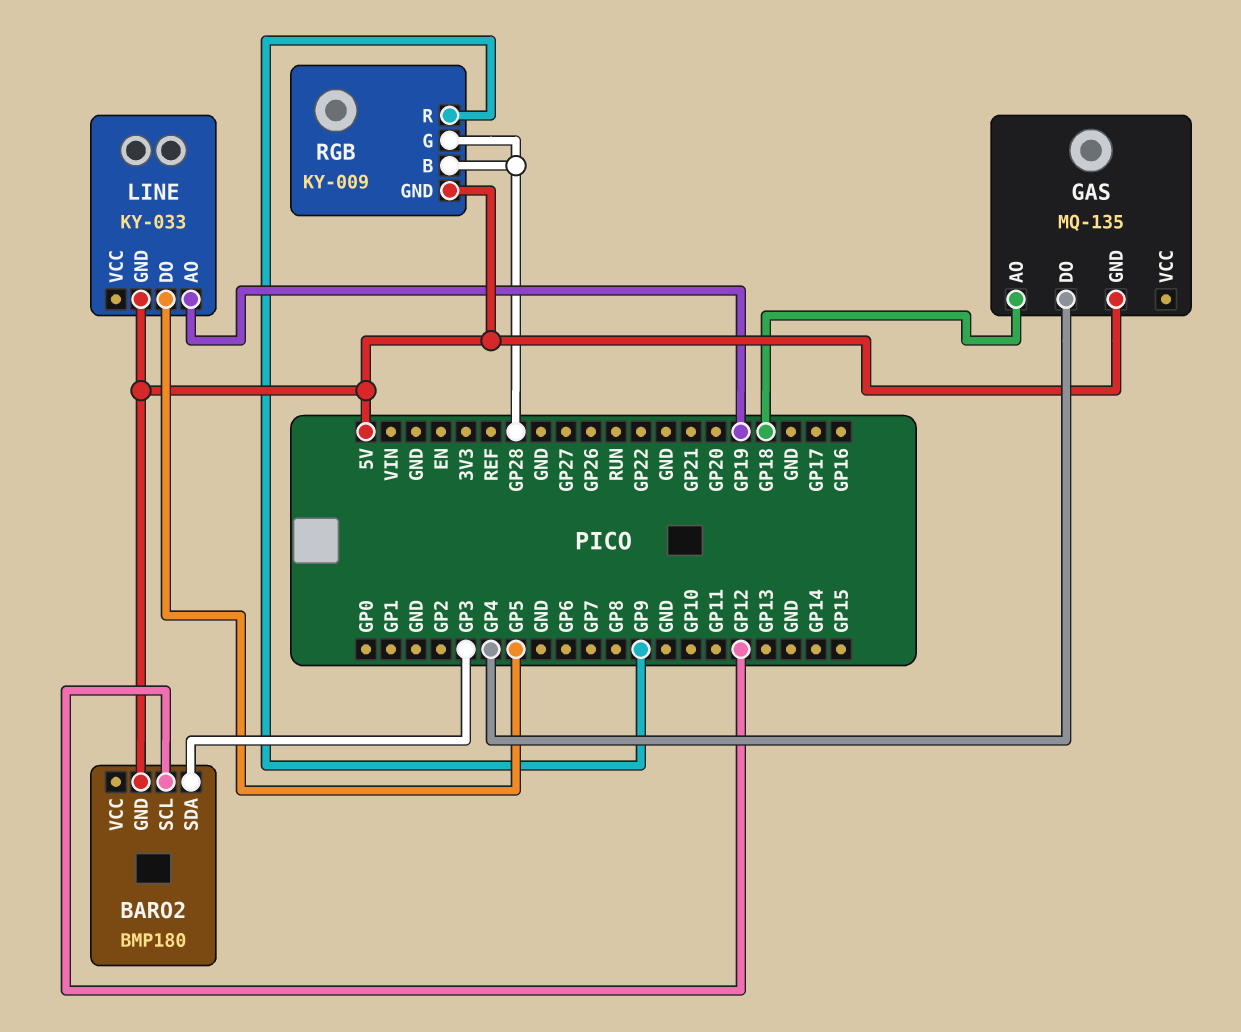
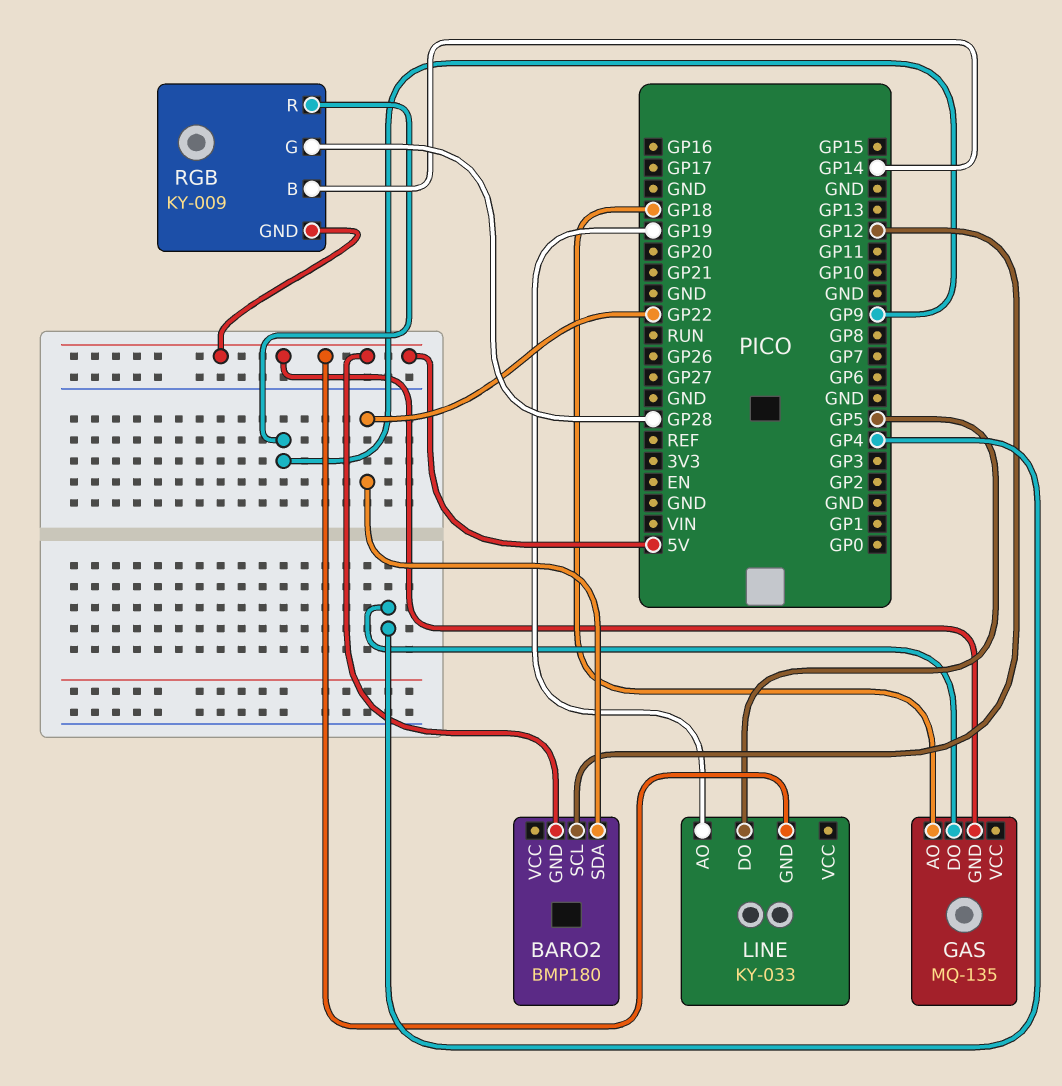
BARO2 pin SDA: GP3 -> GP22
RGB pin B: GP28 -> GP14

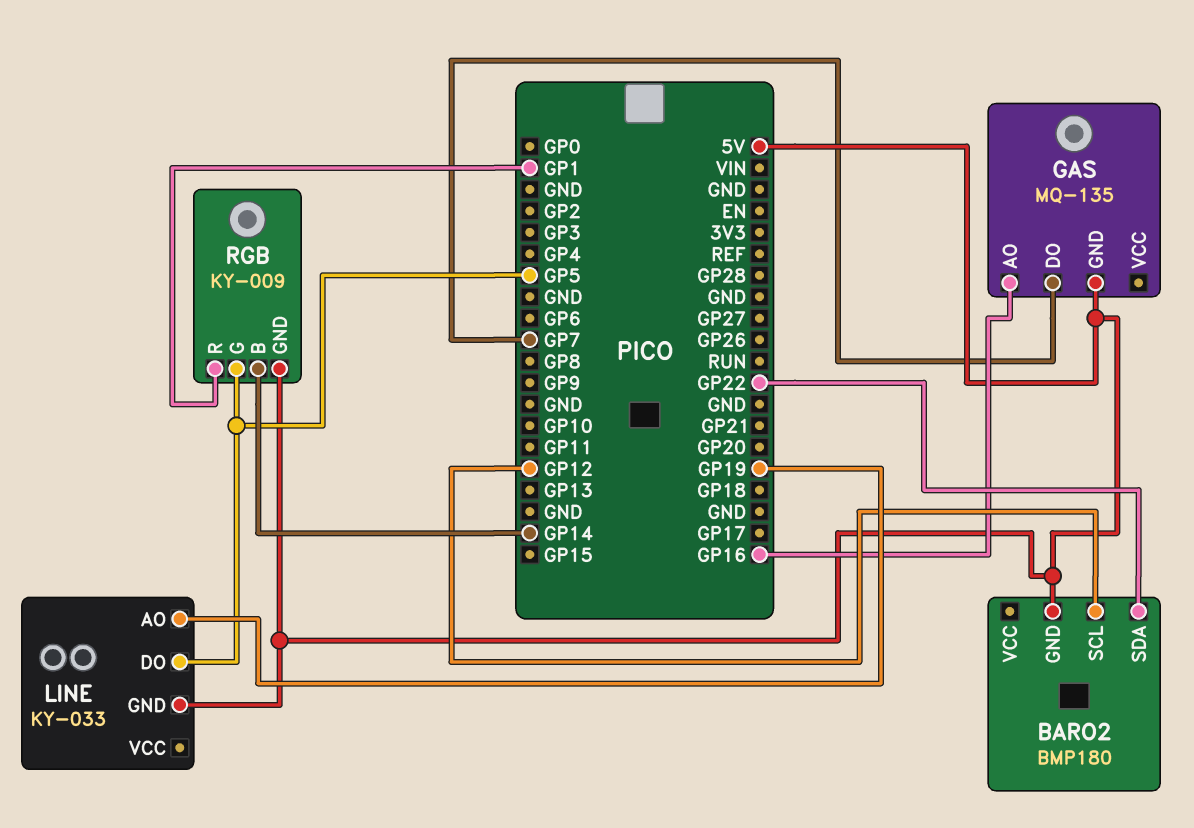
GAS pin AO: GP18 -> GP16
GAS pin DO: GP4 -> GP7
RGB pin G: GP28 -> GP5
RGB pin R: GP9 -> GP1

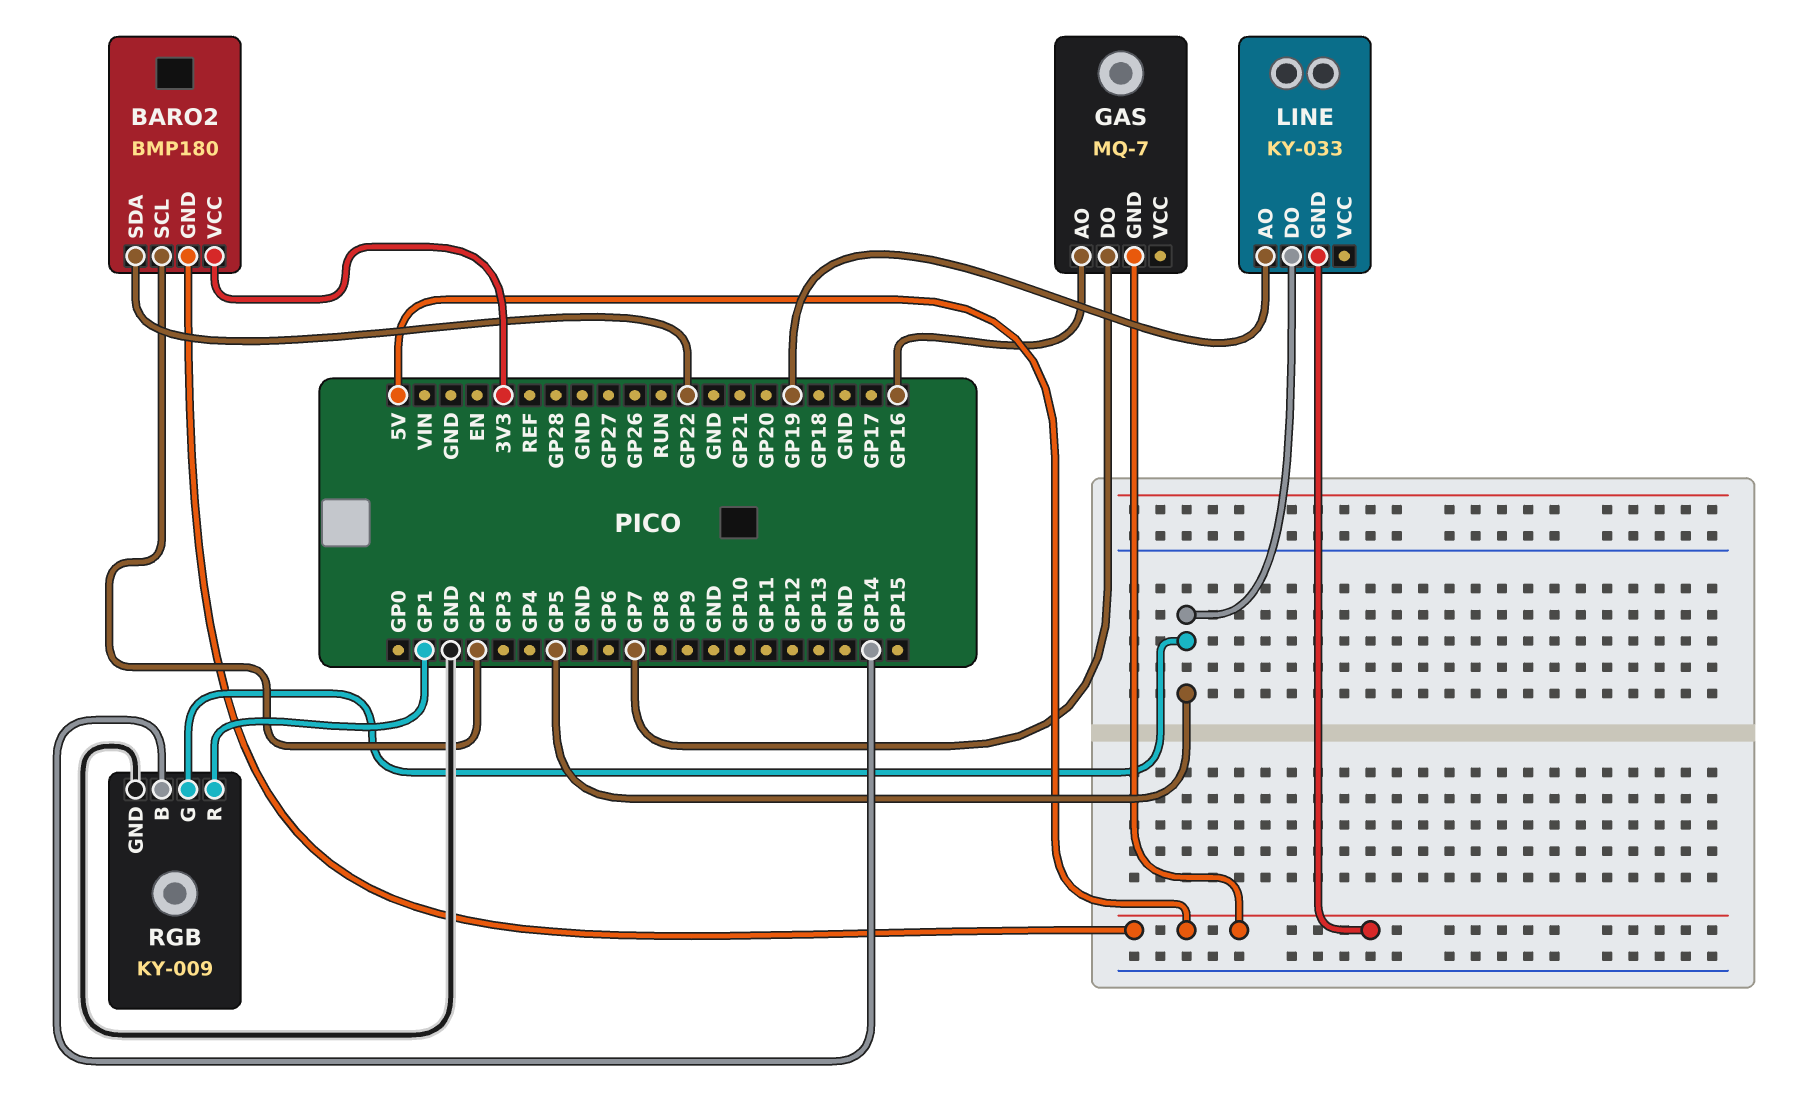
BARO2 pin SCL: GP12 -> GP2
BARO2 pin VCC: none -> 3V3
GAS: MQ-135 -> MQ-7
RGB pin GND: 5V -> GND

